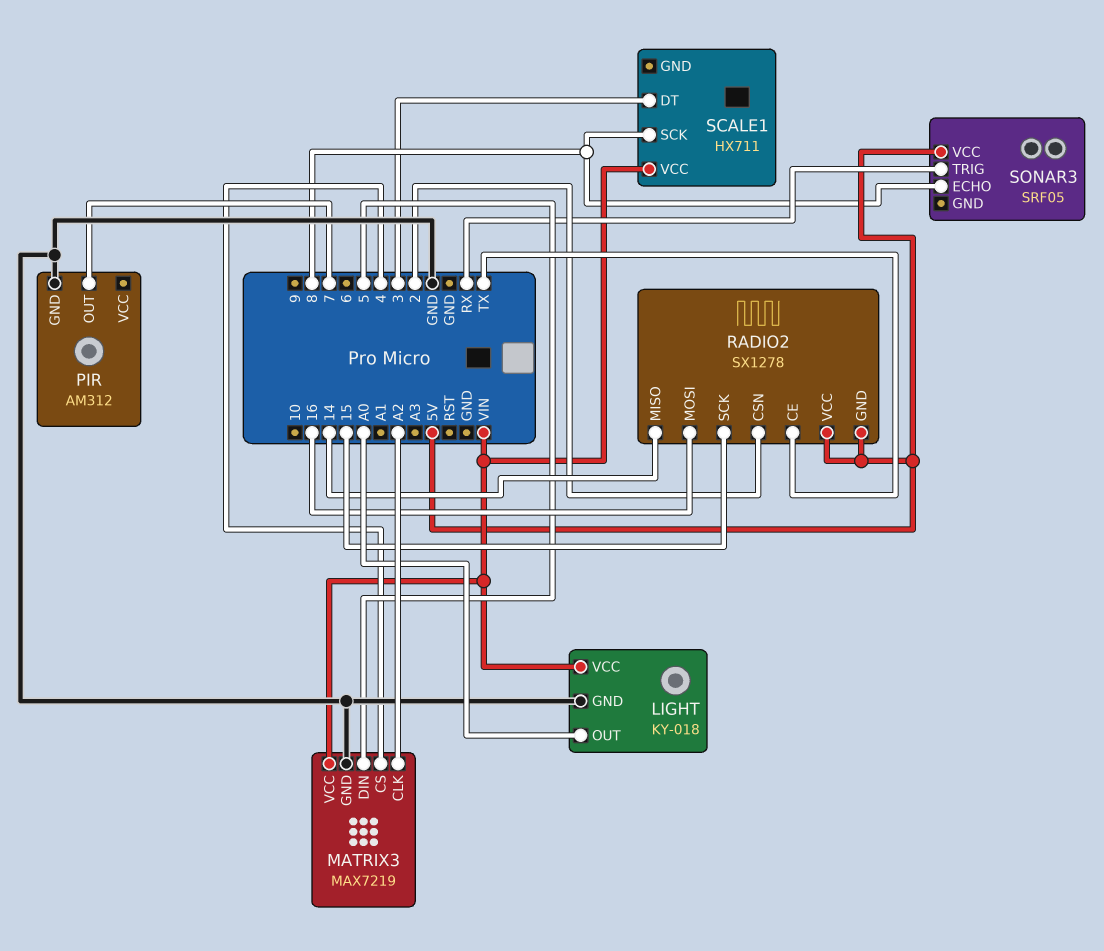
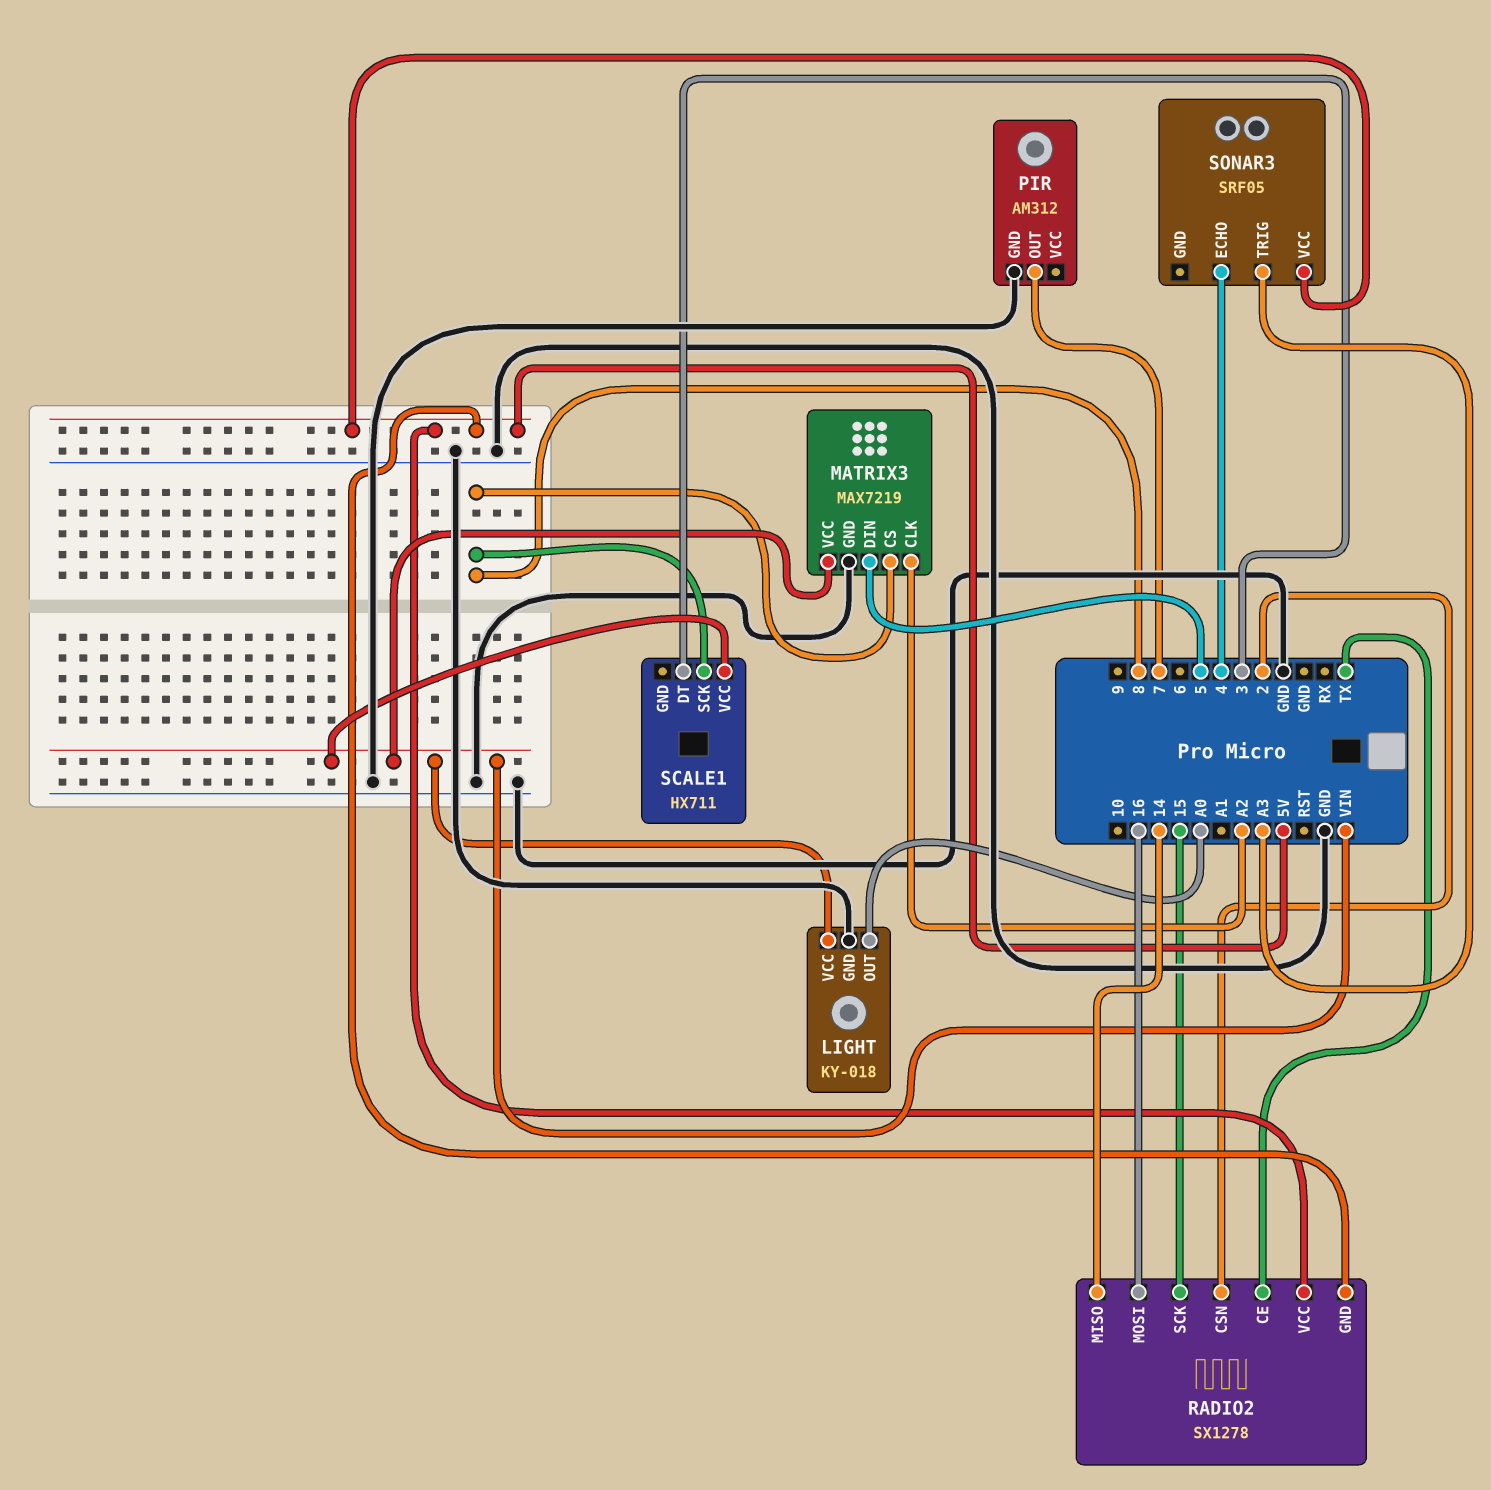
MATRIX3 pin CS: 4 -> 8
SONAR3 pin ECHO: 8 -> 4
SONAR3 pin TRIG: RX -> A3

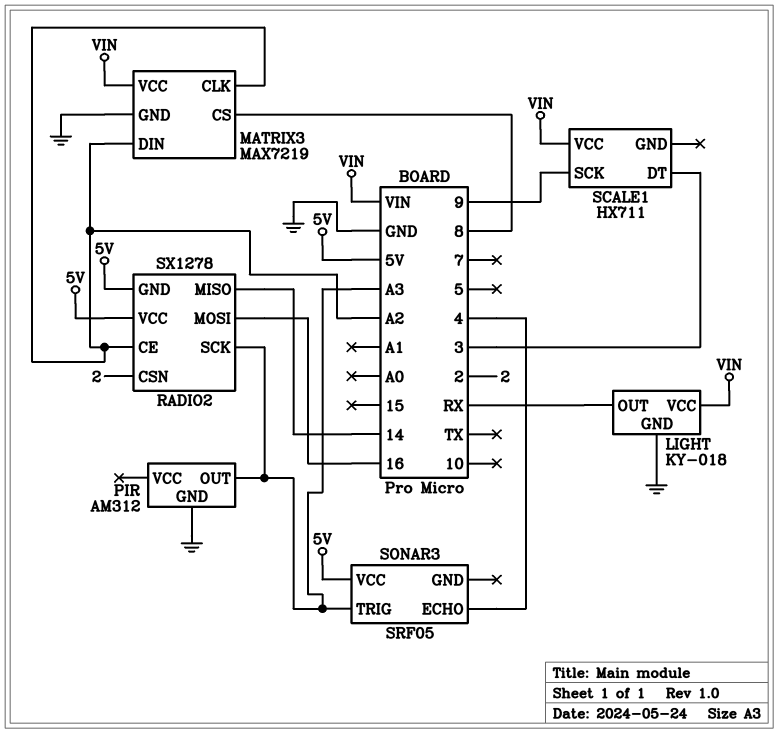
LIGHT pin OUT: A0 -> RX
MATRIX3 pin DIN: 5 -> A2
PIR pin OUT: 7 -> A3
RADIO2 pin CE: TX -> A2
RADIO2 pin SCK: 15 -> A3
SCALE1 pin SCK: 8 -> 9

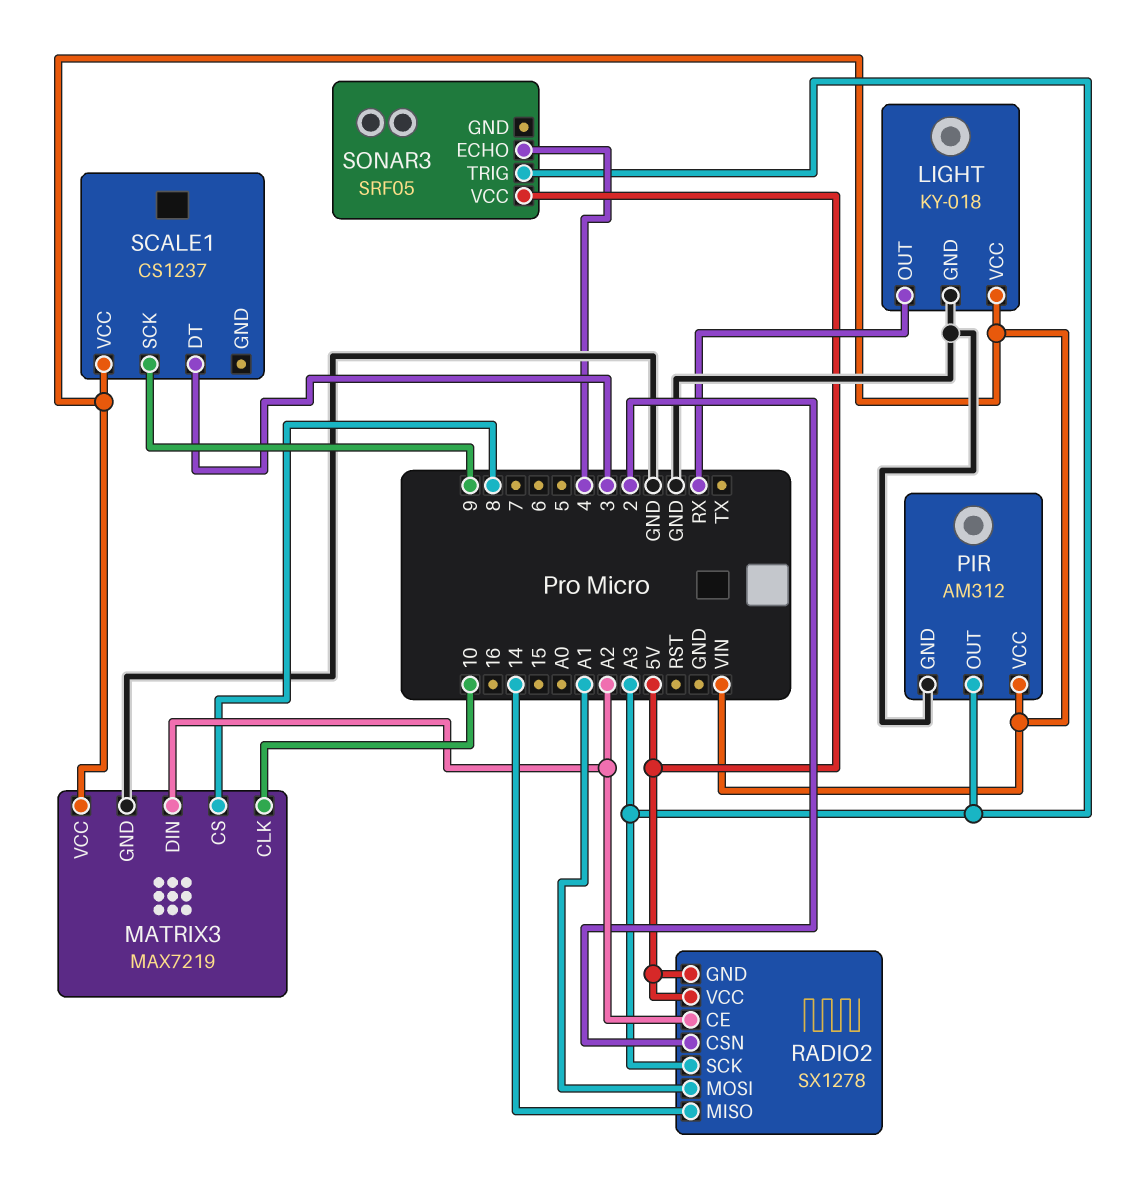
MATRIX3 pin CLK: A2 -> 10
PIR pin VCC: none -> VIN
RADIO2 pin MOSI: 16 -> A1
SCALE1: HX711 -> CS1237

